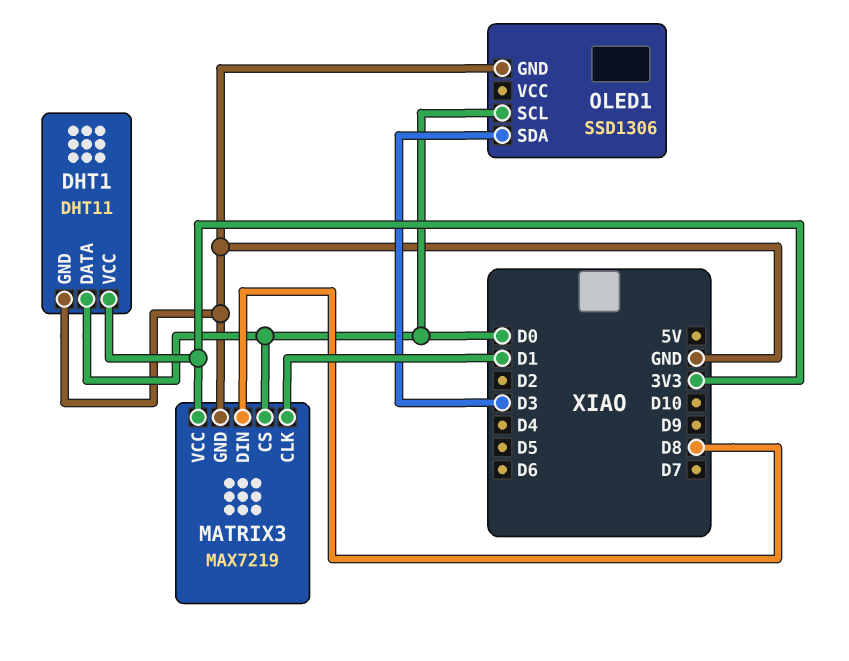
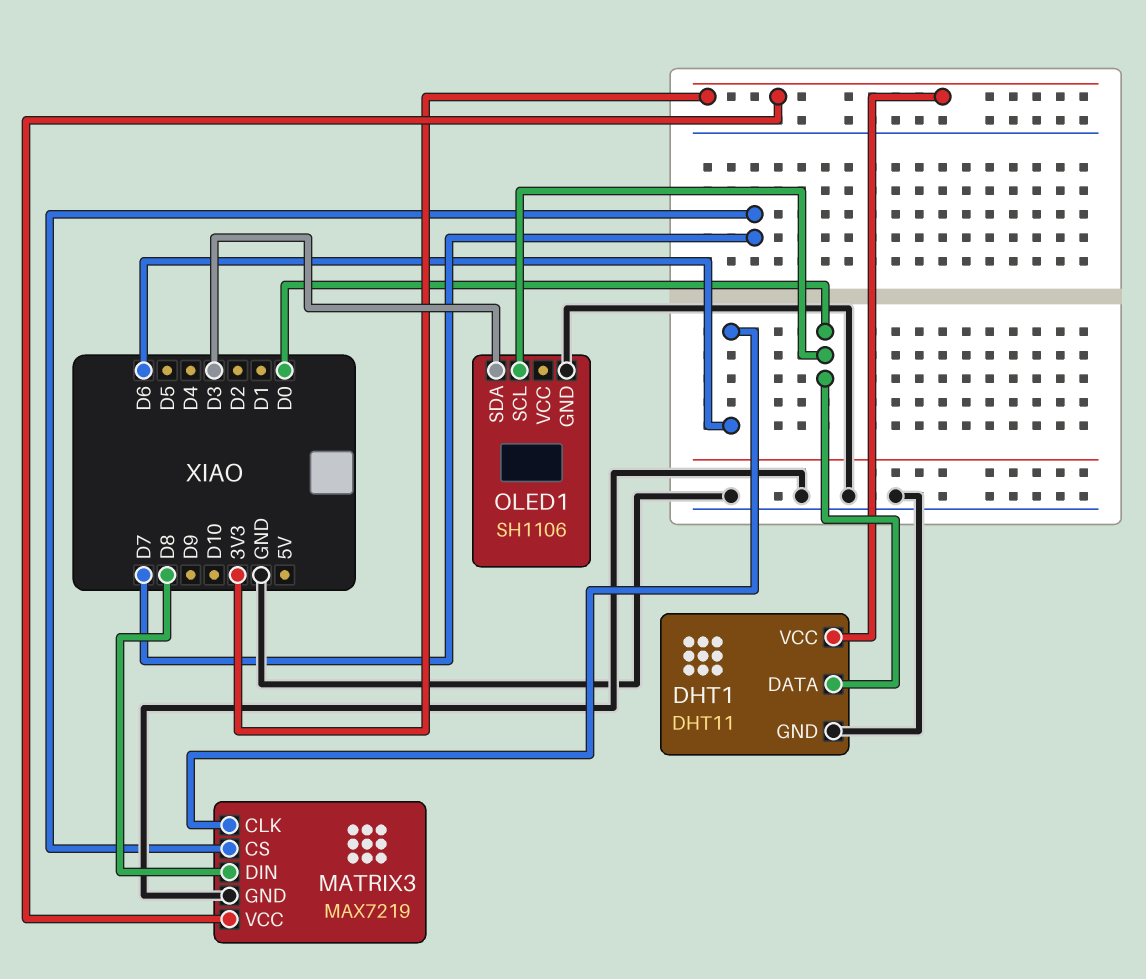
MATRIX3 pin CLK: D1 -> D6
MATRIX3 pin CS: D0 -> D7
OLED1: SSD1306 -> SH1106

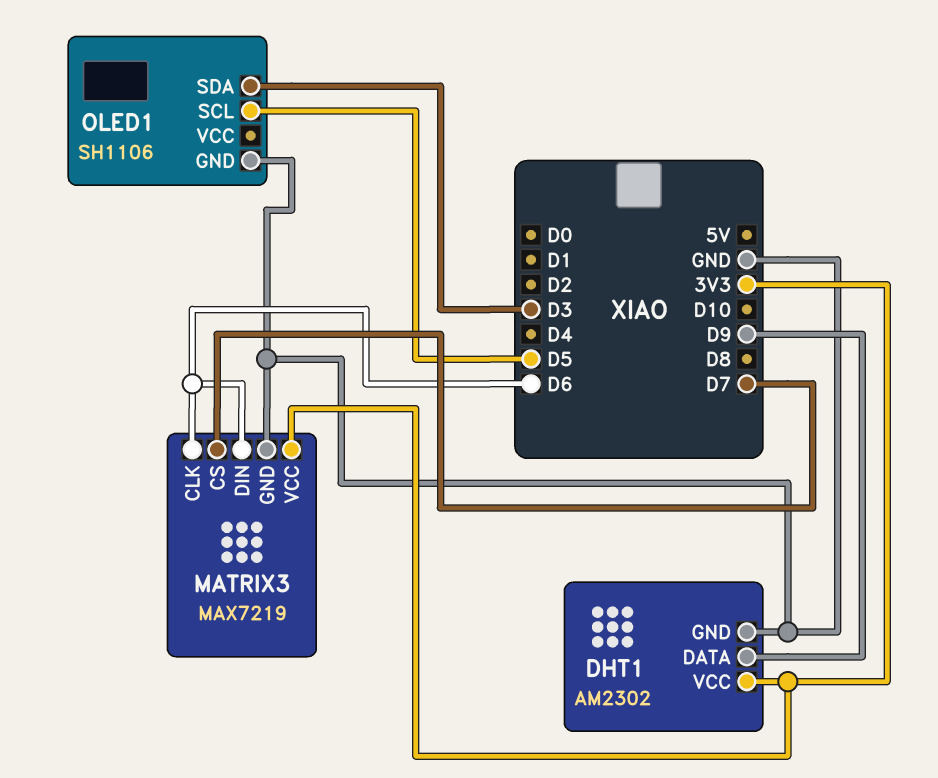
DHT1: DHT11 -> AM2302
DHT1 pin DATA: D0 -> D9
MATRIX3 pin DIN: D8 -> D6
OLED1 pin SCL: D0 -> D5

